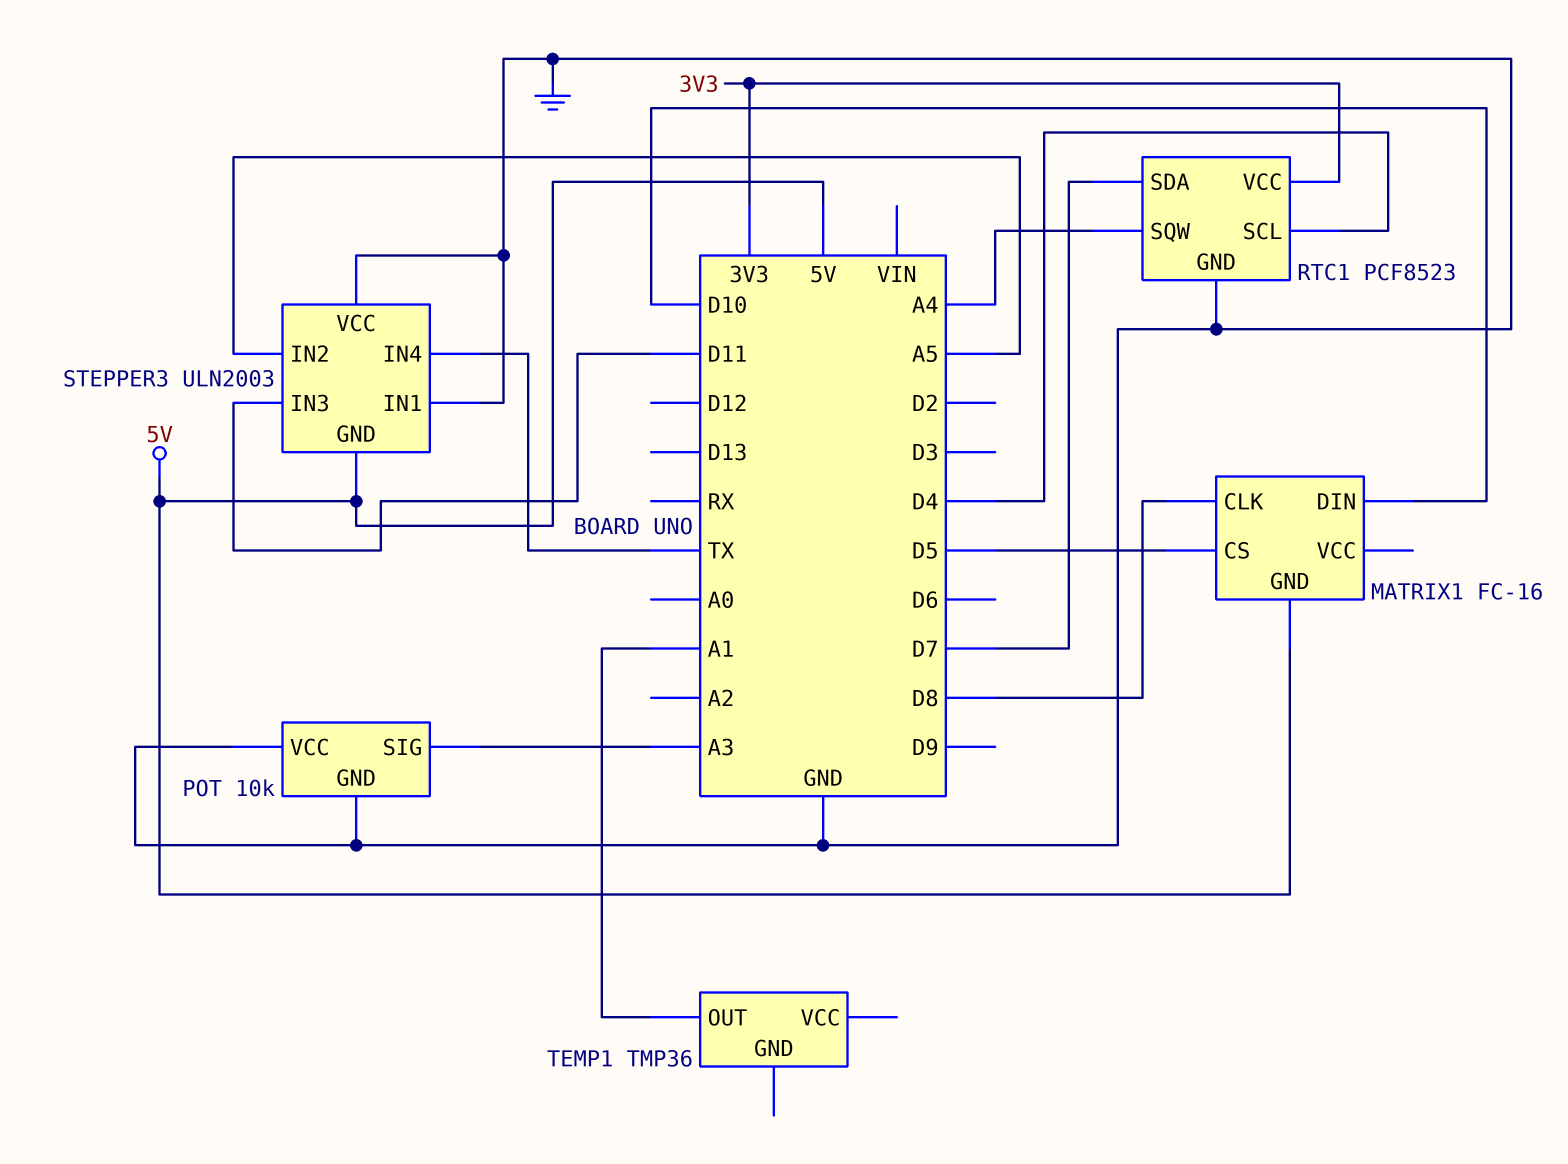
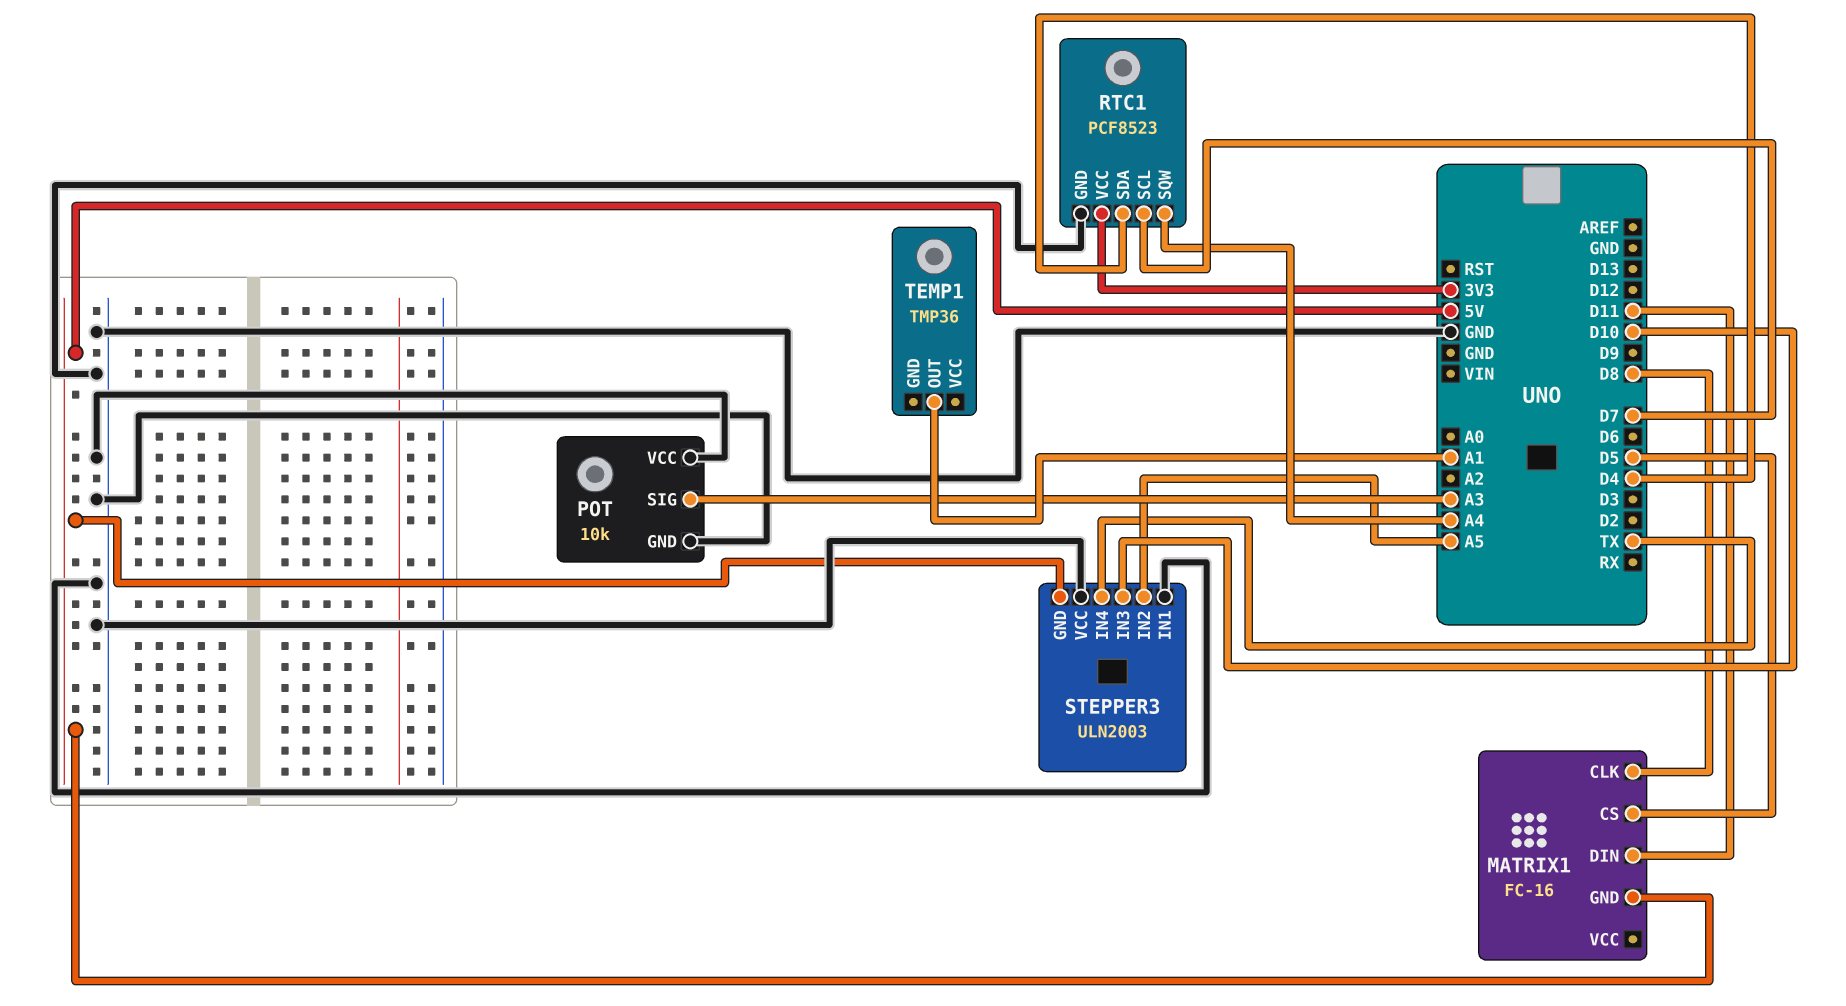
MATRIX1 pin DIN: D10 -> D11
RTC1 pin SCL: D4 -> D7
RTC1 pin SDA: D7 -> D4
STEPPER3 pin IN3: D11 -> D10

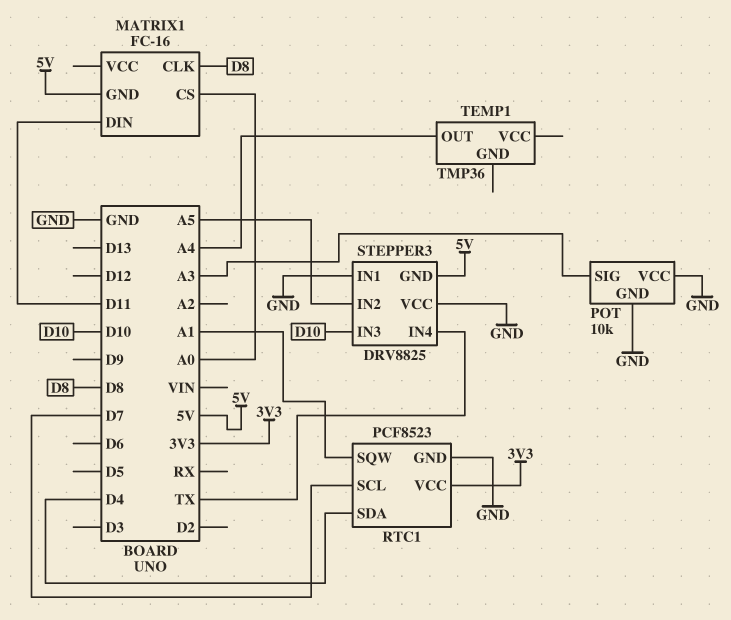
MATRIX1 pin CS: D5 -> A0
RTC1 pin SQW: A4 -> A1
STEPPER3: ULN2003 -> DRV8825
TEMP1 pin OUT: A1 -> A4

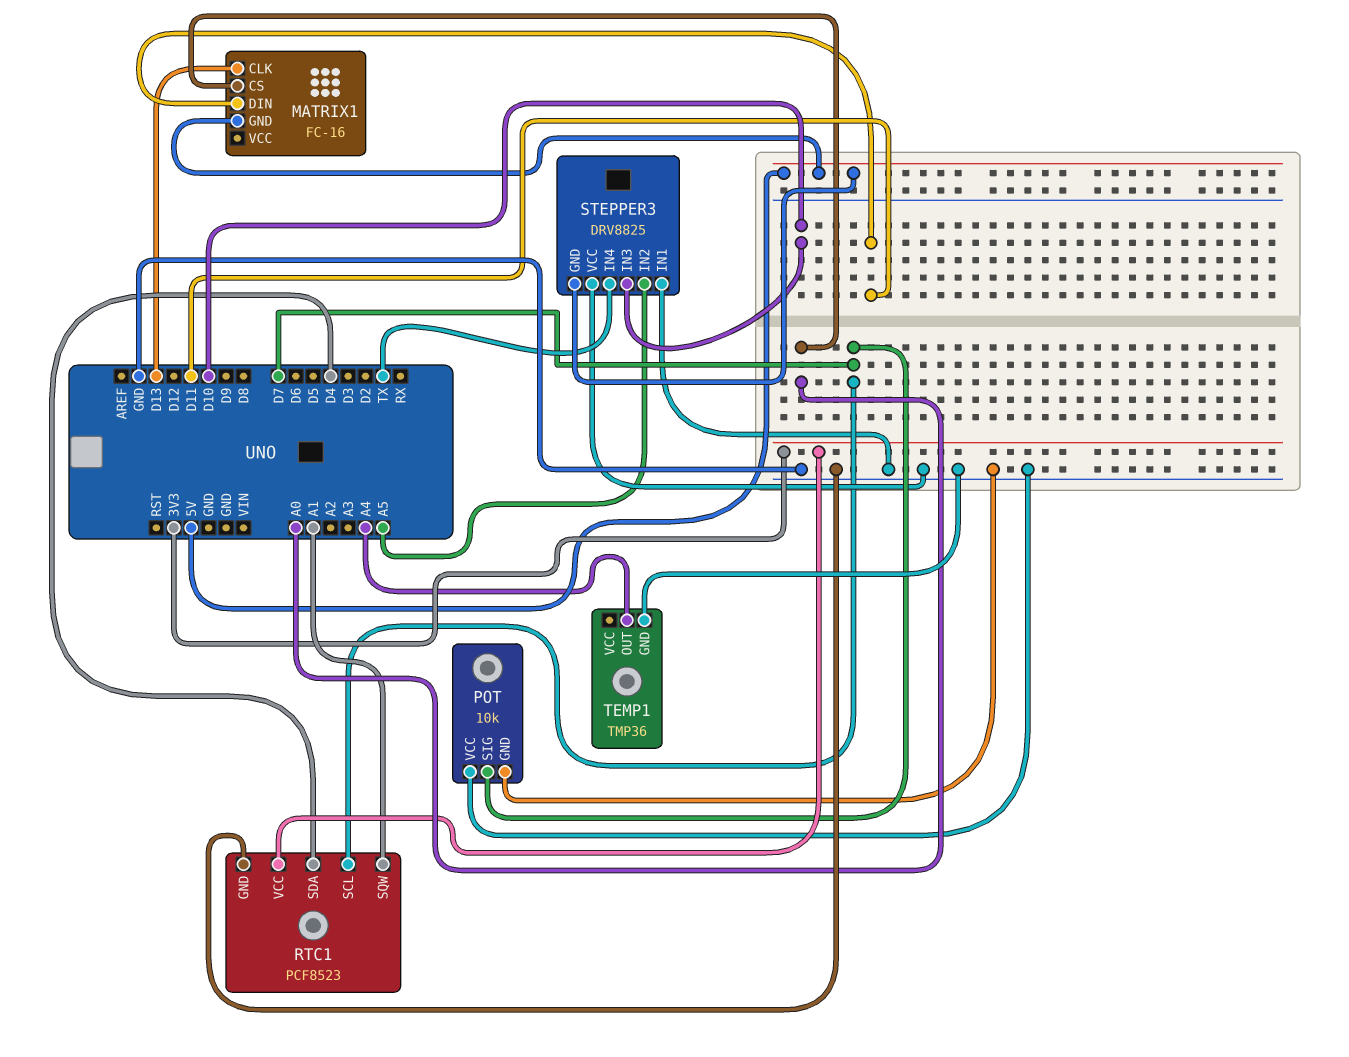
MATRIX1 pin CLK: D8 -> D13
POT pin SIG: A3 -> D7
TEMP1 pin GND: none -> GND

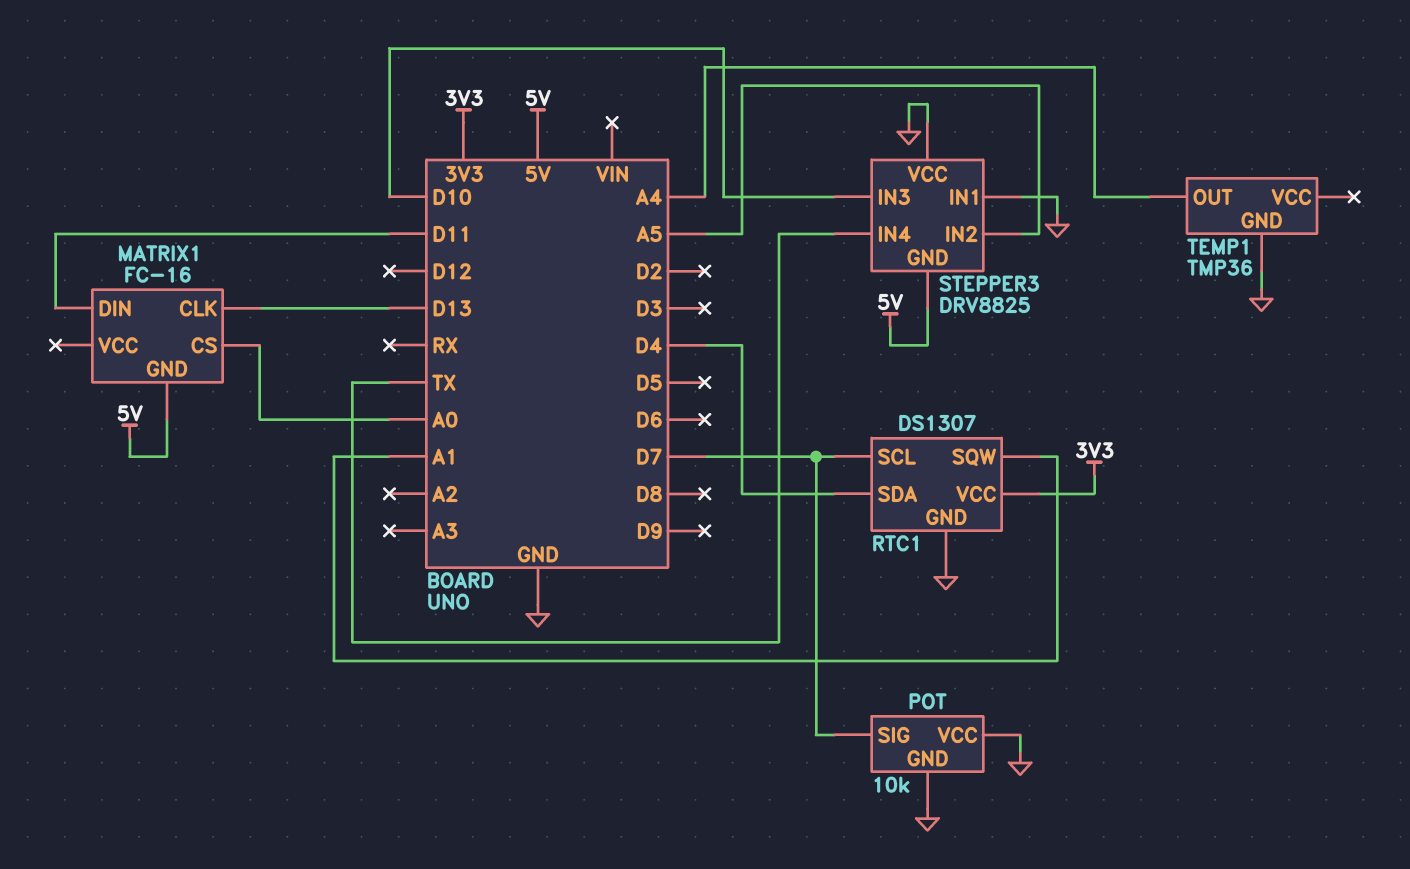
RTC1: PCF8523 -> DS1307

